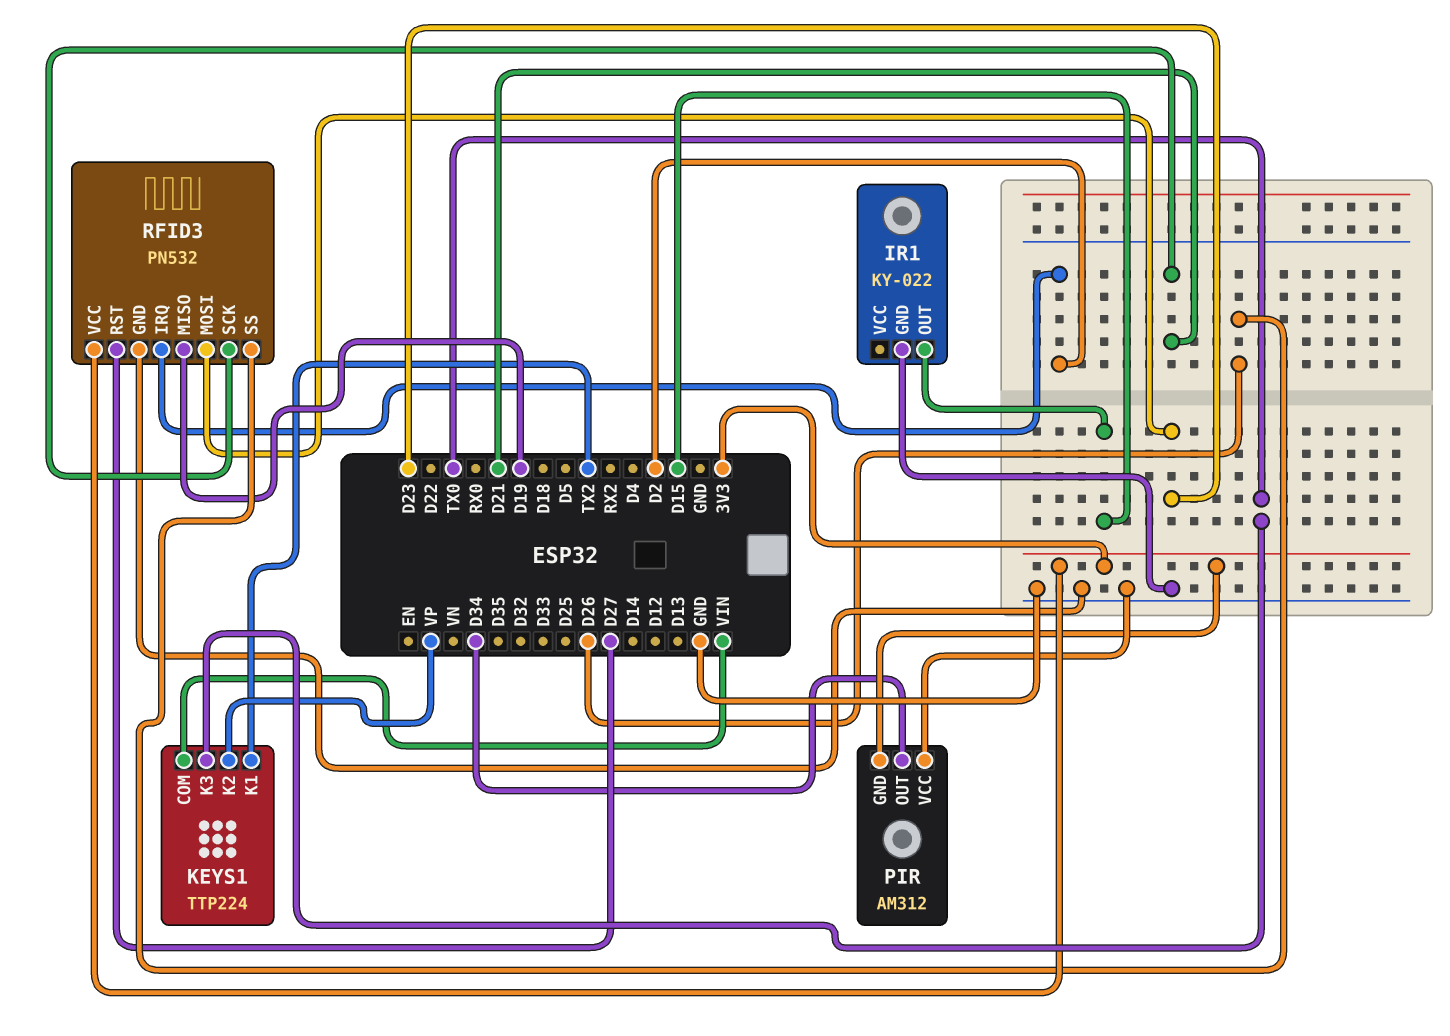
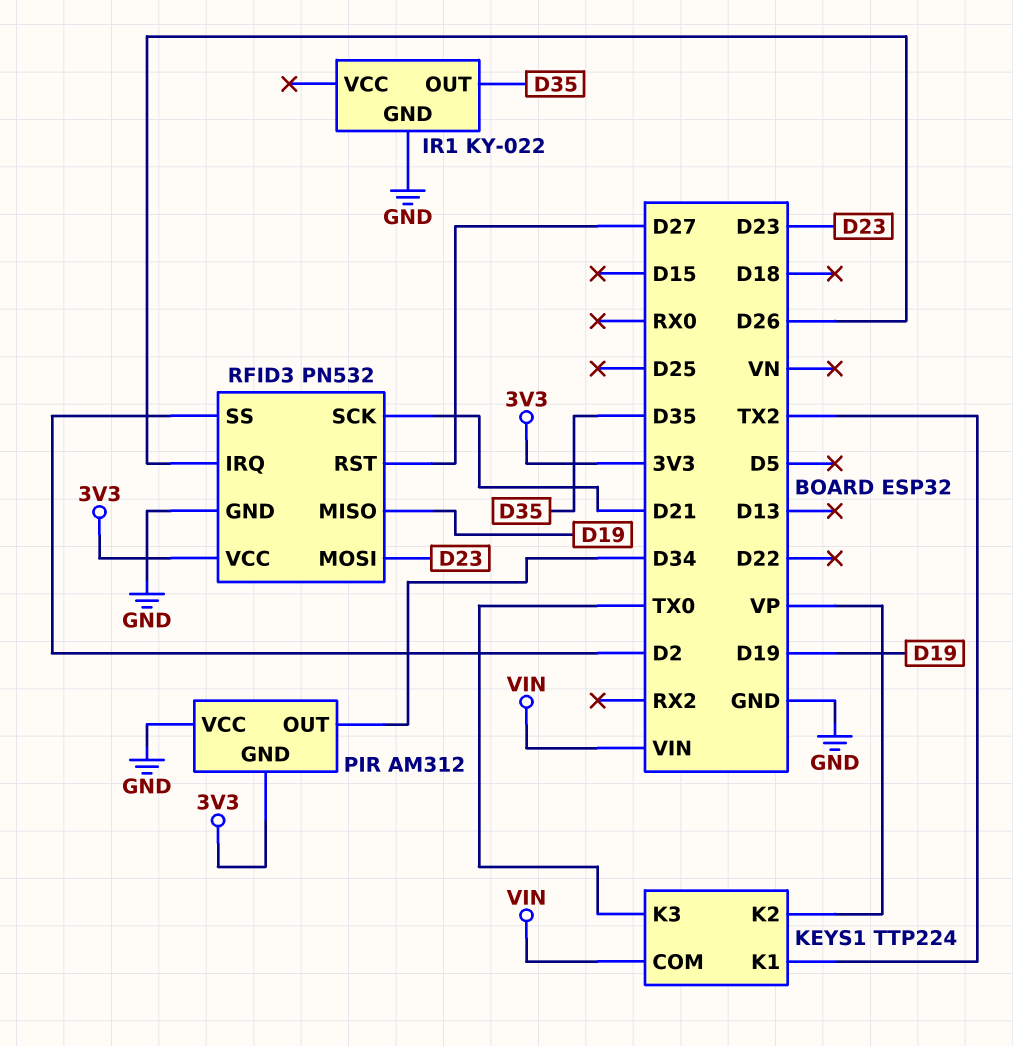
IR1 pin OUT: D15 -> D35
RFID3 pin IRQ: D2 -> D26
RFID3 pin SS: D26 -> D2

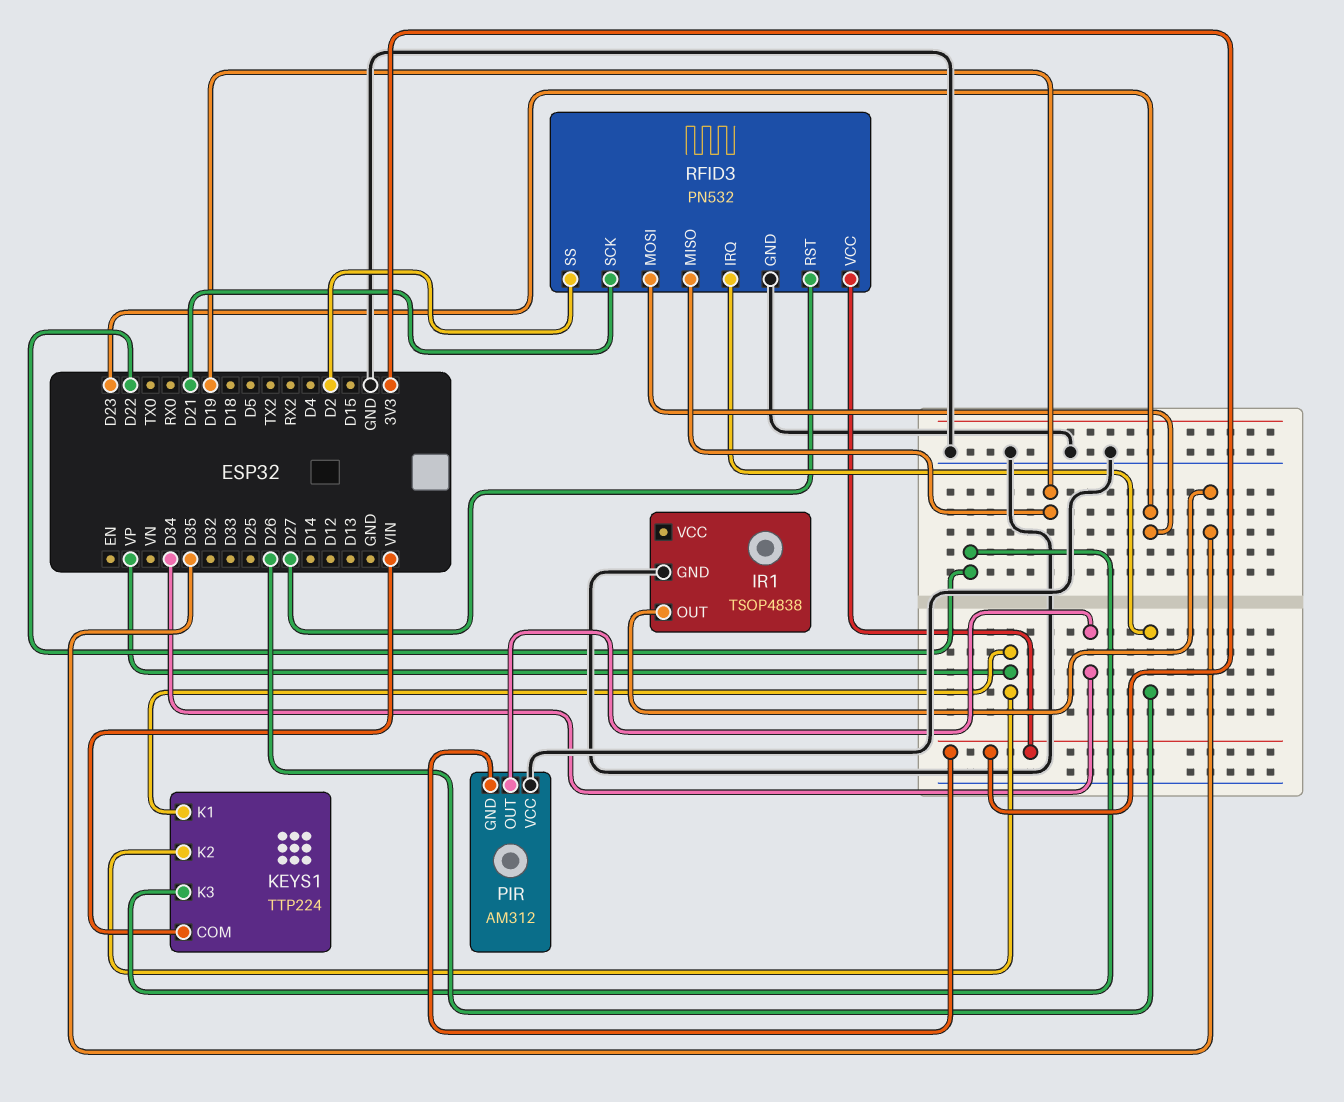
IR1: KY-022 -> TSOP4838
KEYS1 pin K1: TX2 -> VP
KEYS1 pin K3: TX0 -> D22

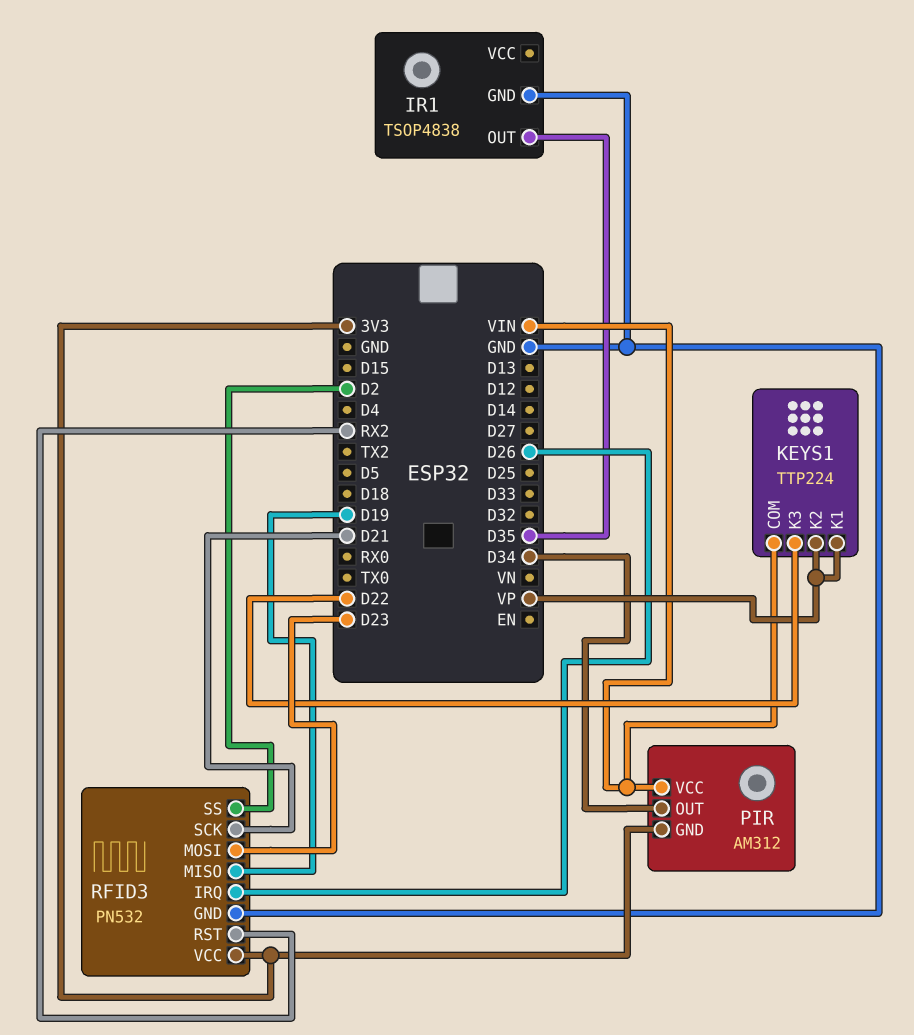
PIR pin VCC: GND -> VIN
RFID3 pin RST: D27 -> RX2

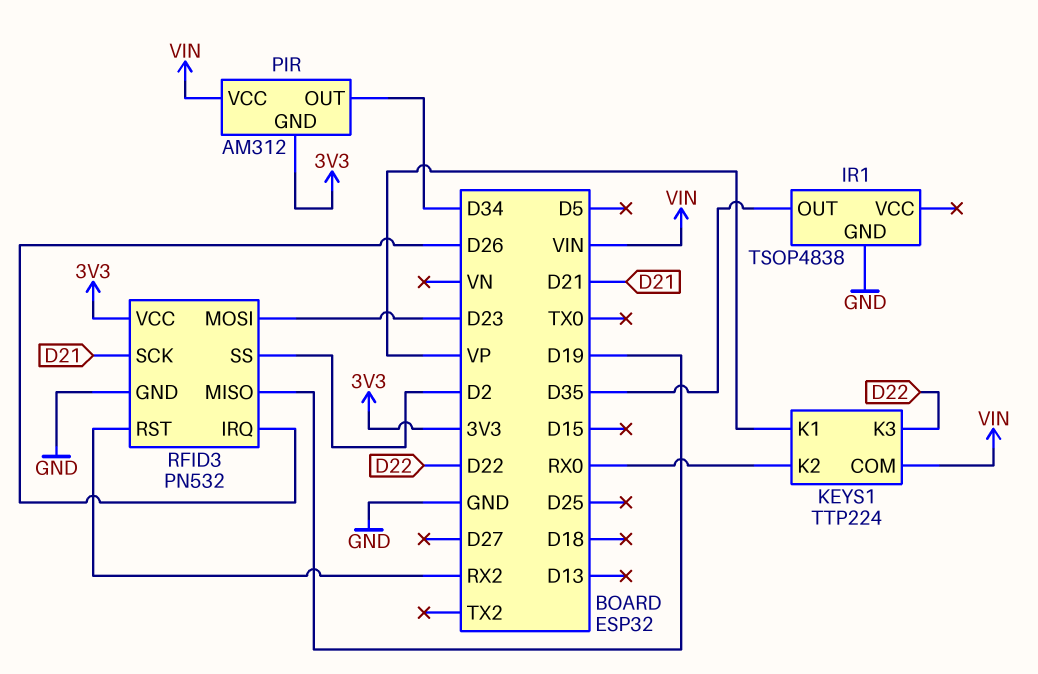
KEYS1 pin K2: VP -> RX0

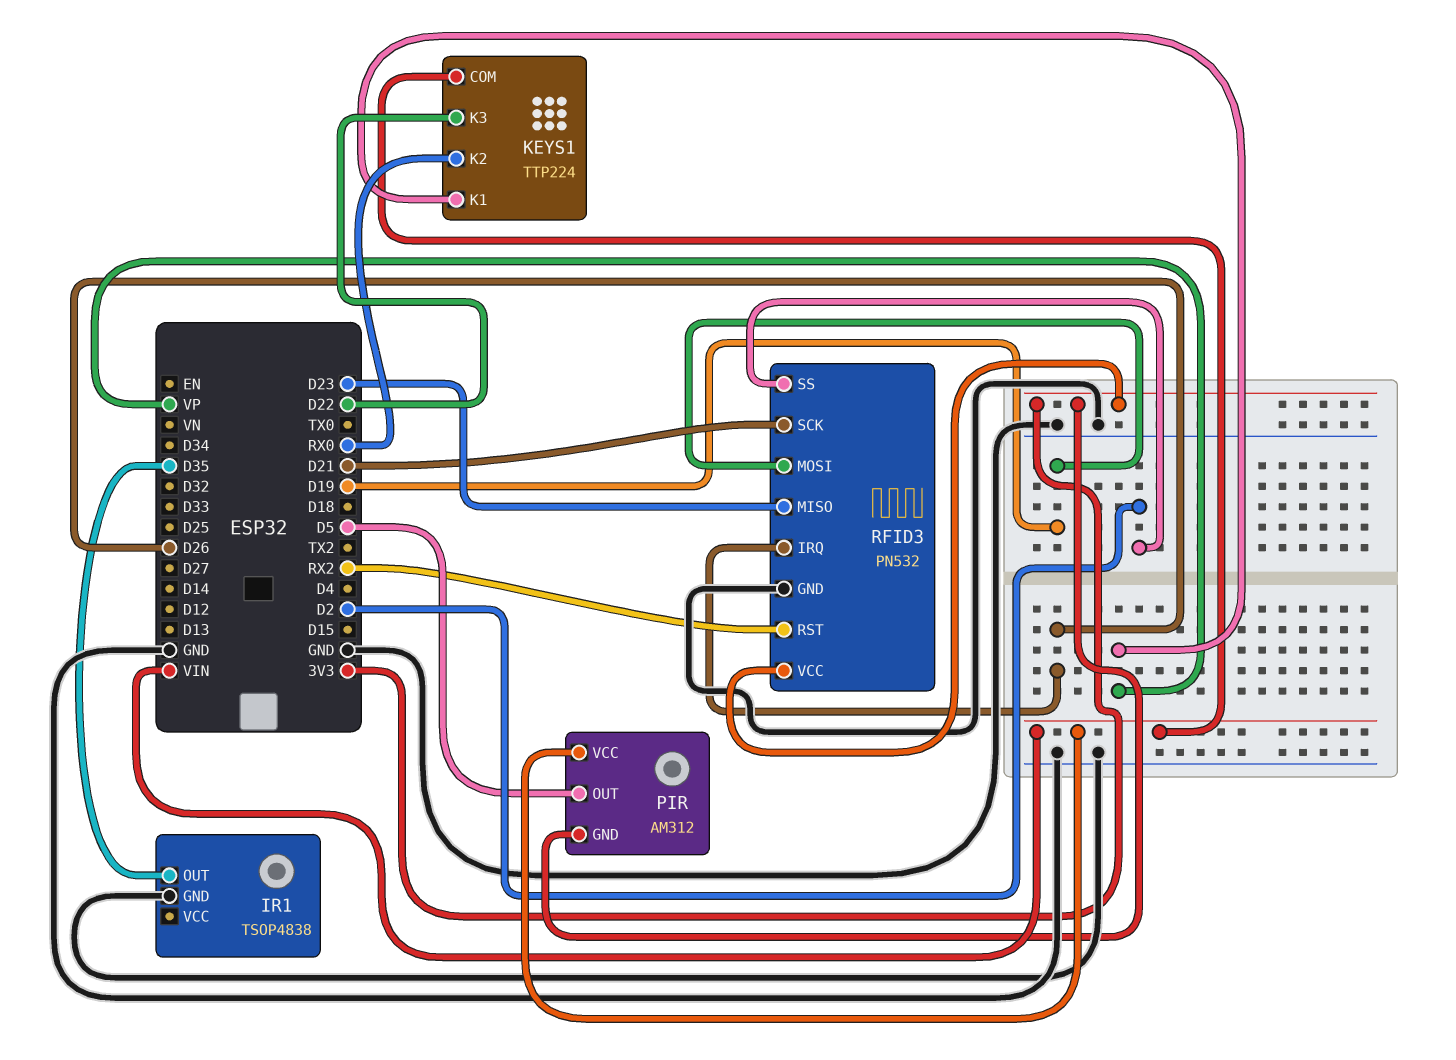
PIR pin OUT: D34 -> D5
RFID3 pin MISO: D19 -> D23
RFID3 pin MOSI: D23 -> D19

